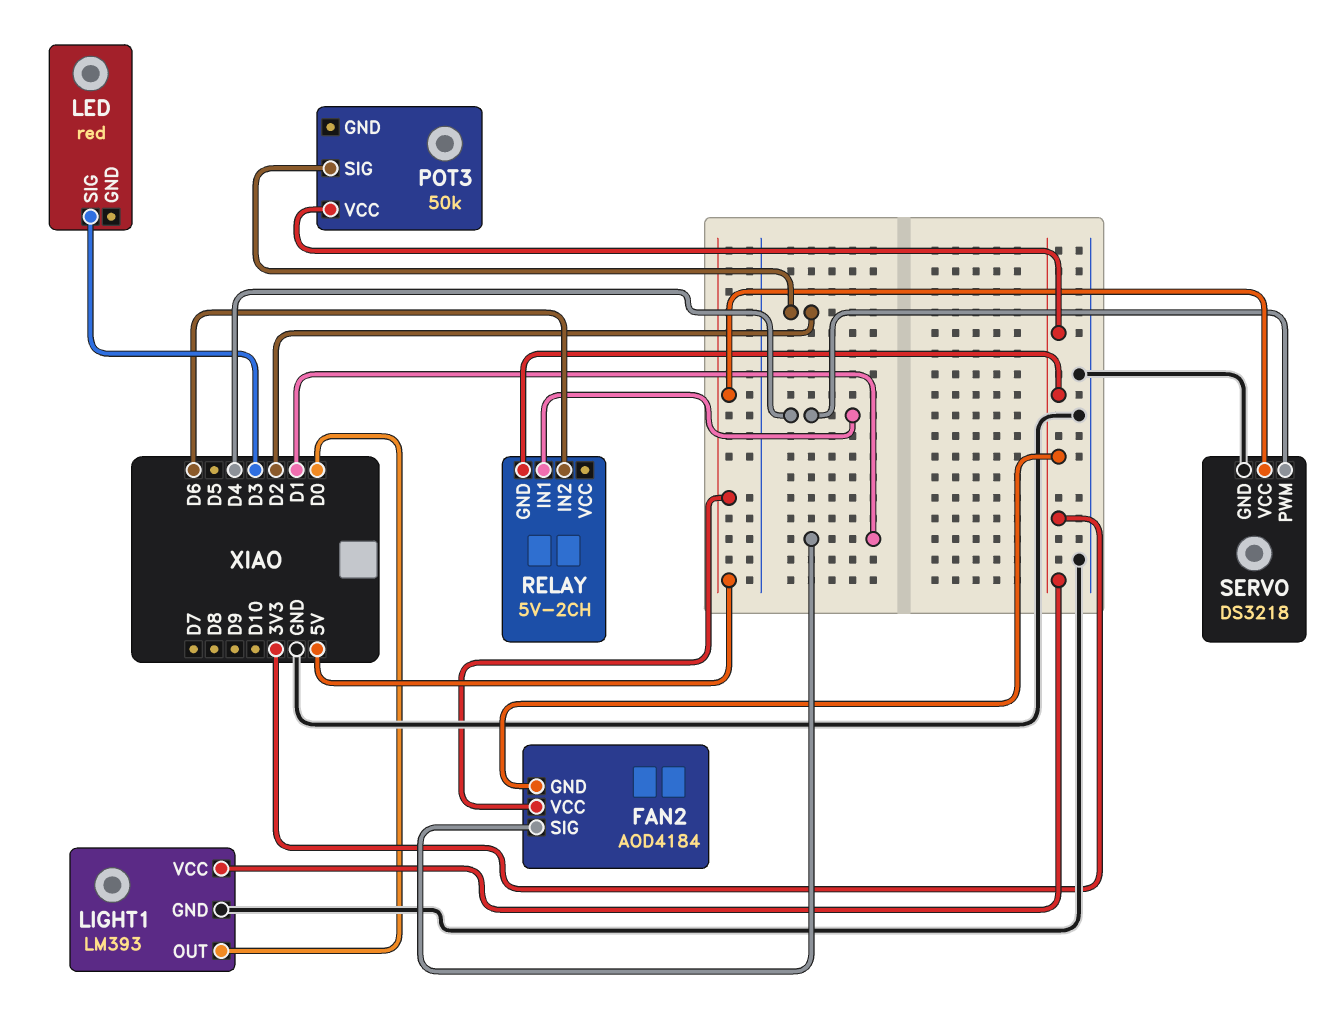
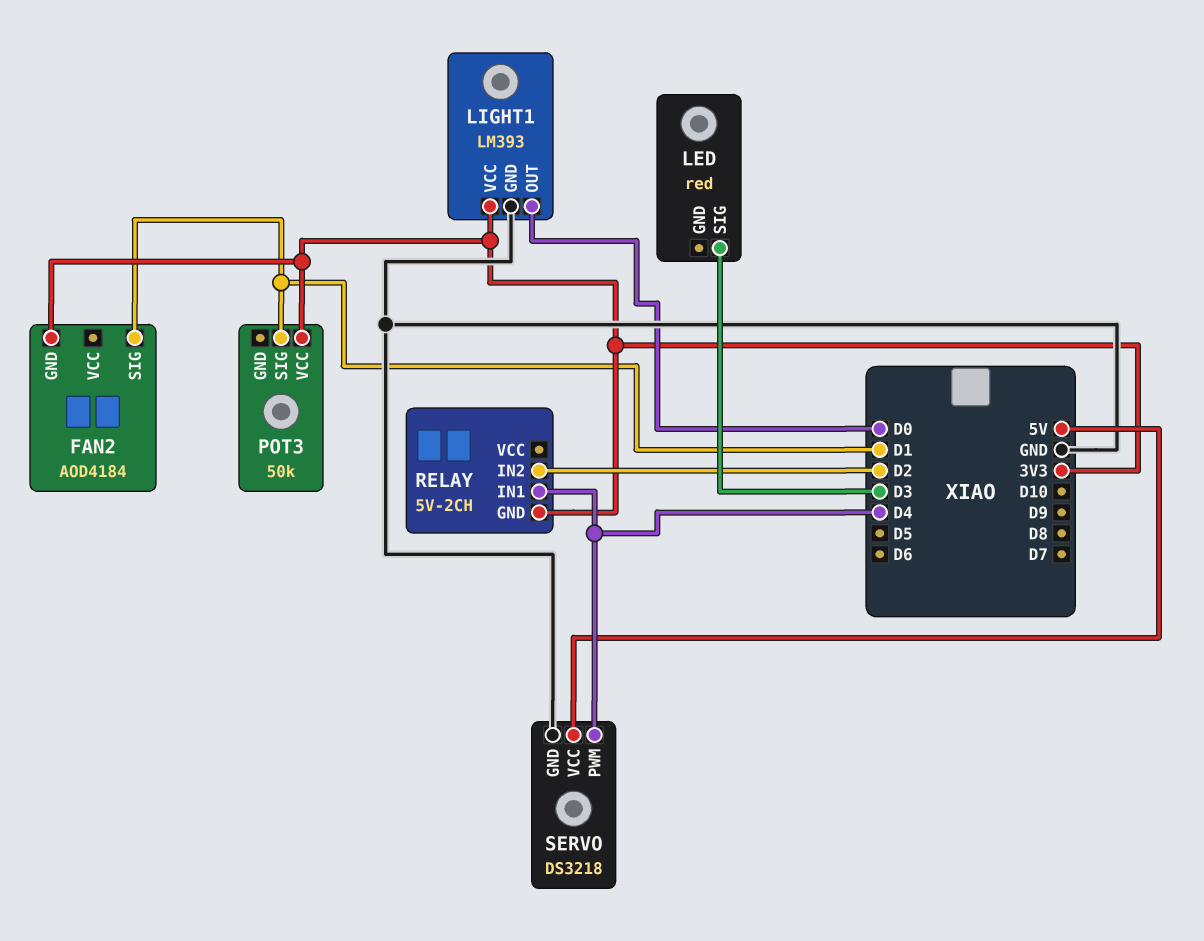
FAN2 pin VCC: 5V -> none
POT3 pin SIG: D2 -> D1
RELAY pin IN2: D6 -> D2

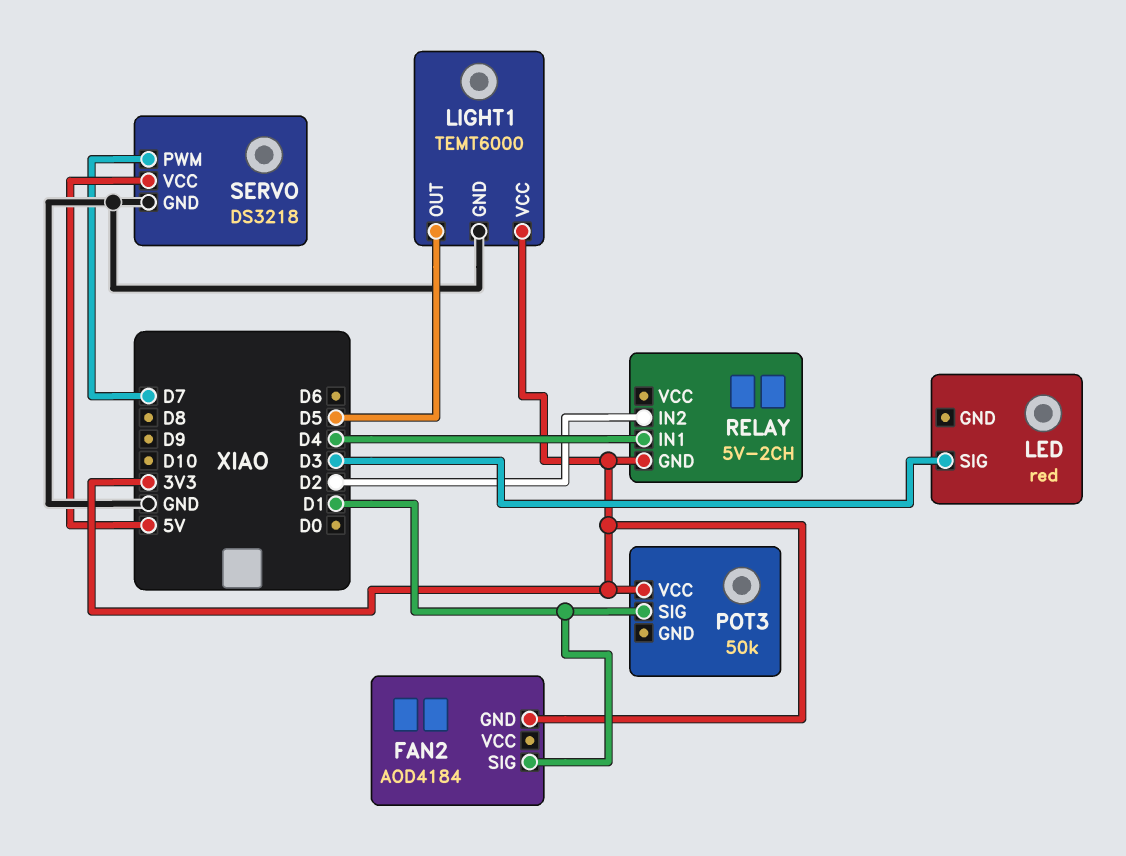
LIGHT1: LM393 -> TEMT6000
LIGHT1 pin OUT: D0 -> D5
SERVO pin PWM: D4 -> D7

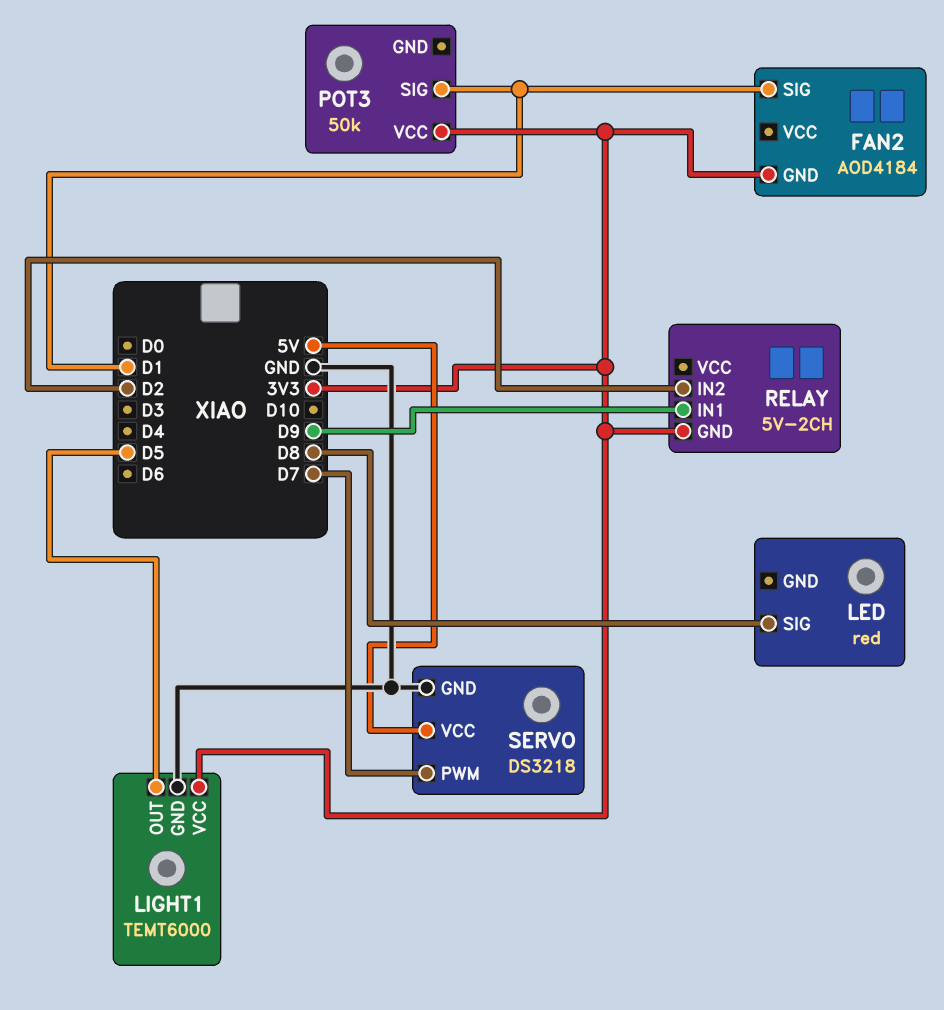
LED pin SIG: D3 -> D8
RELAY pin IN1: D4 -> D9

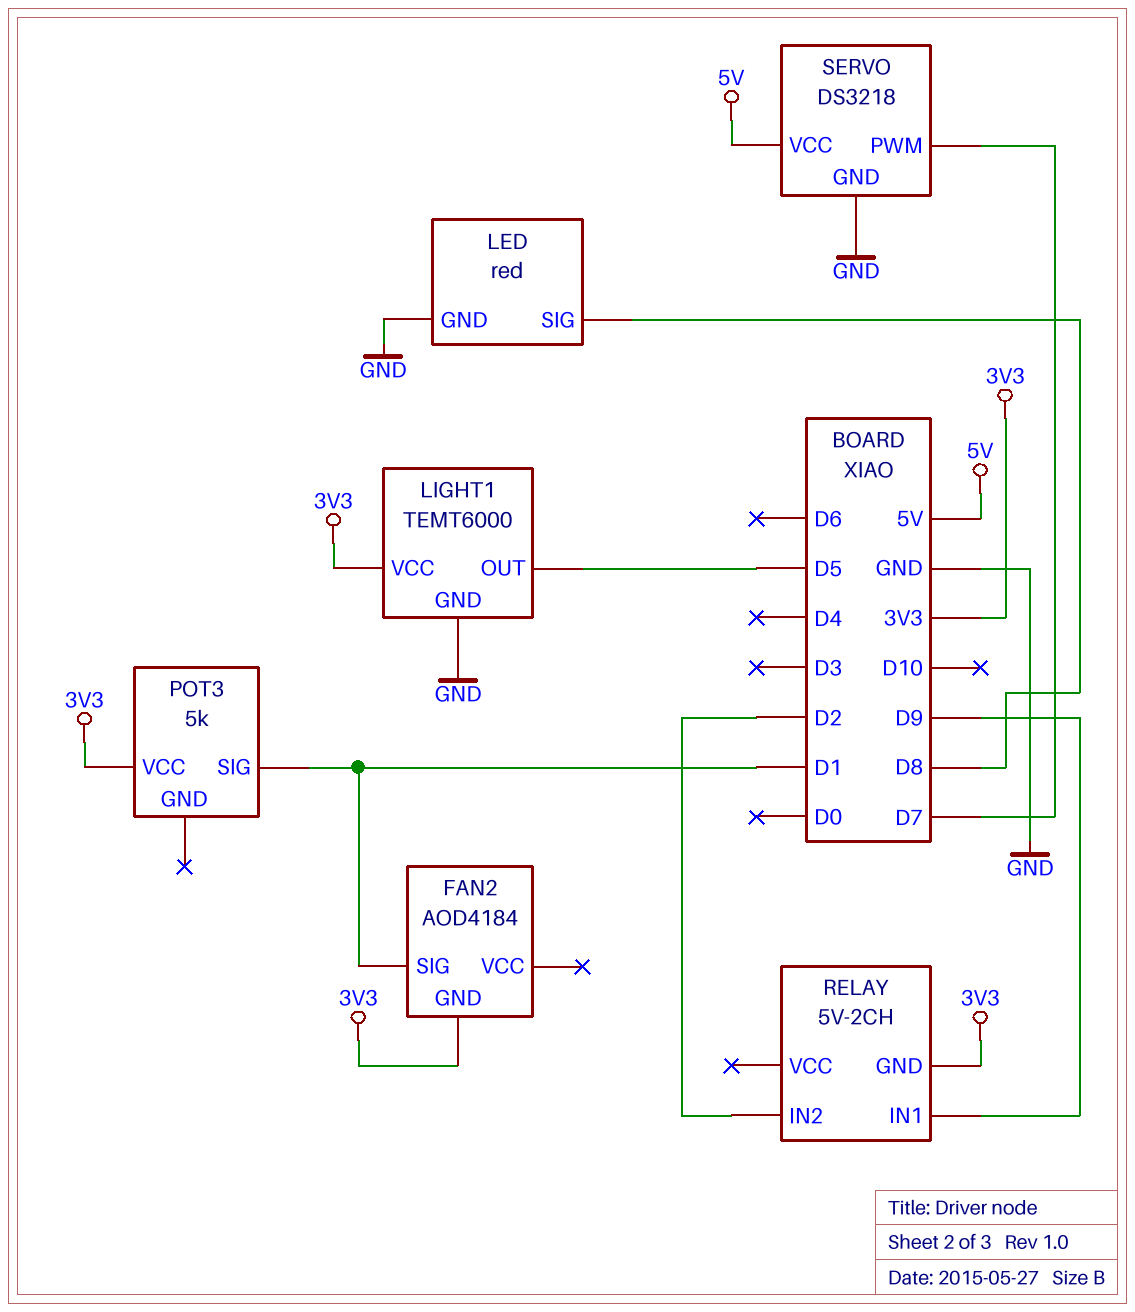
LED pin GND: none -> GND
POT3: 50k -> 5k

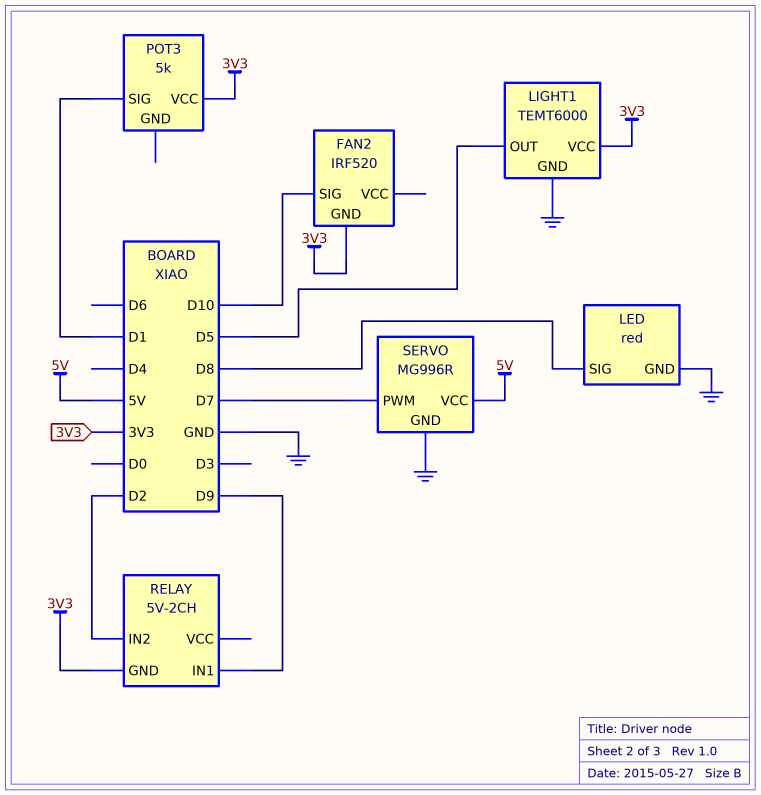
FAN2: AOD4184 -> IRF520
FAN2 pin SIG: D1 -> D10
SERVO: DS3218 -> MG996R

